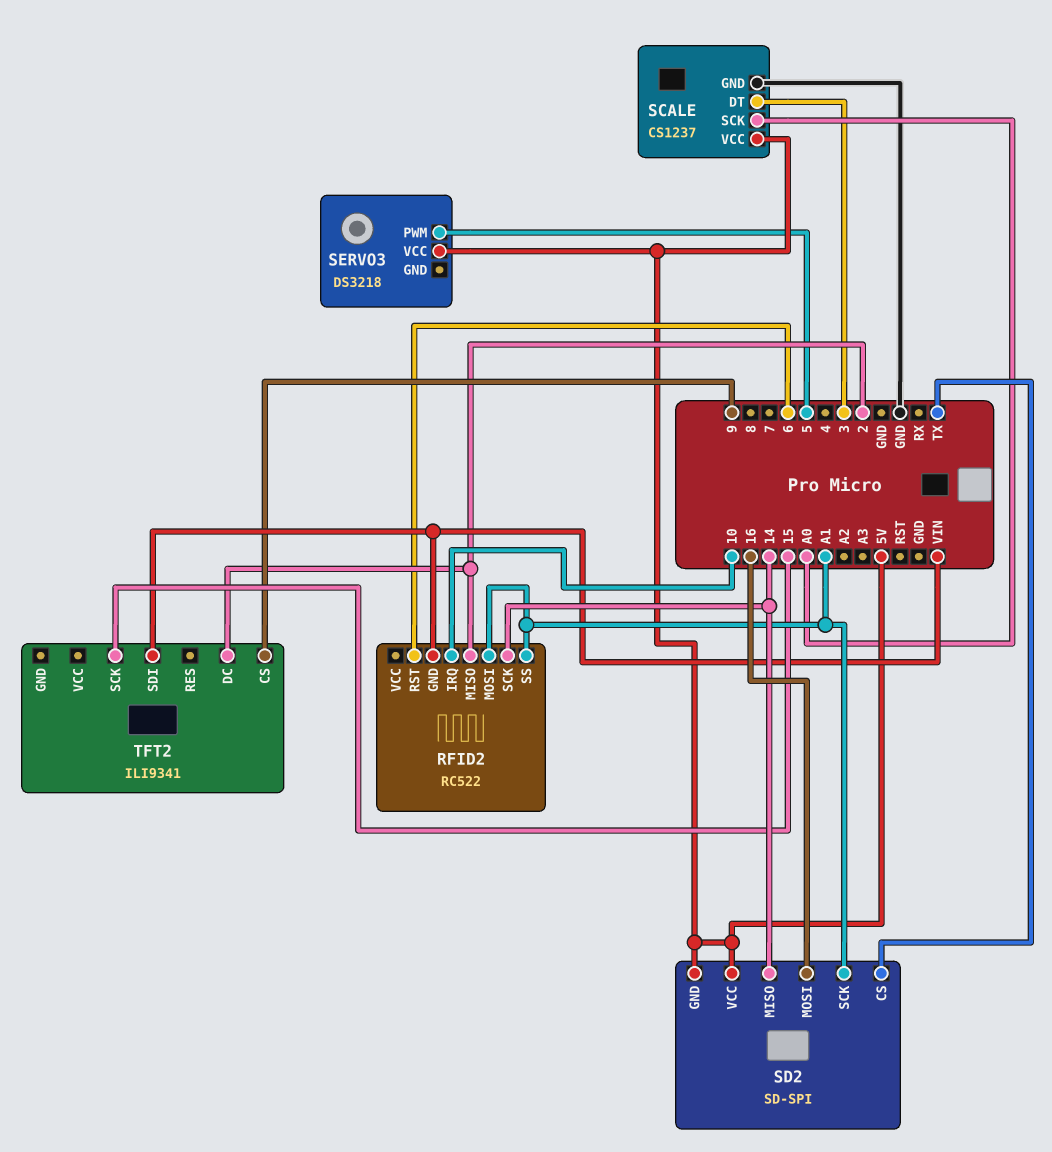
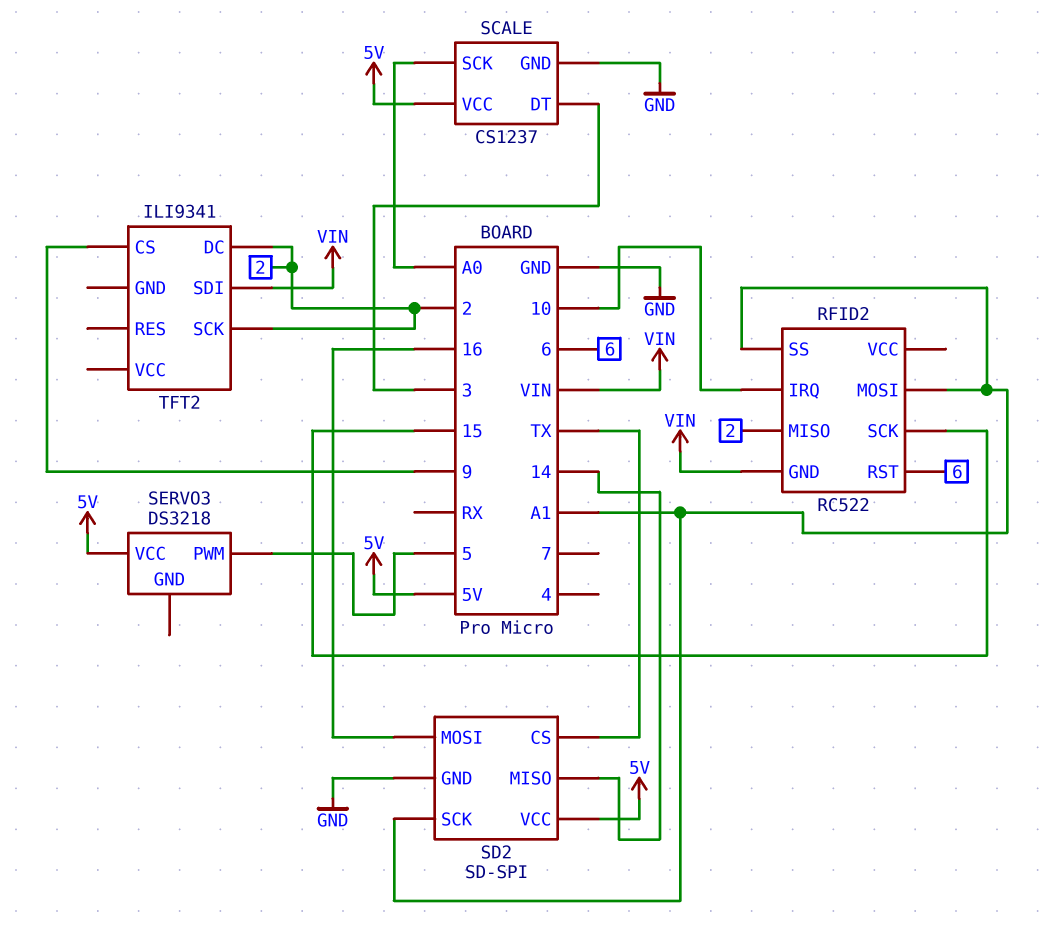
RFID2 pin SCK: 14 -> 15
SD2 pin GND: 5V -> GND
TFT2 pin SCK: 15 -> 2

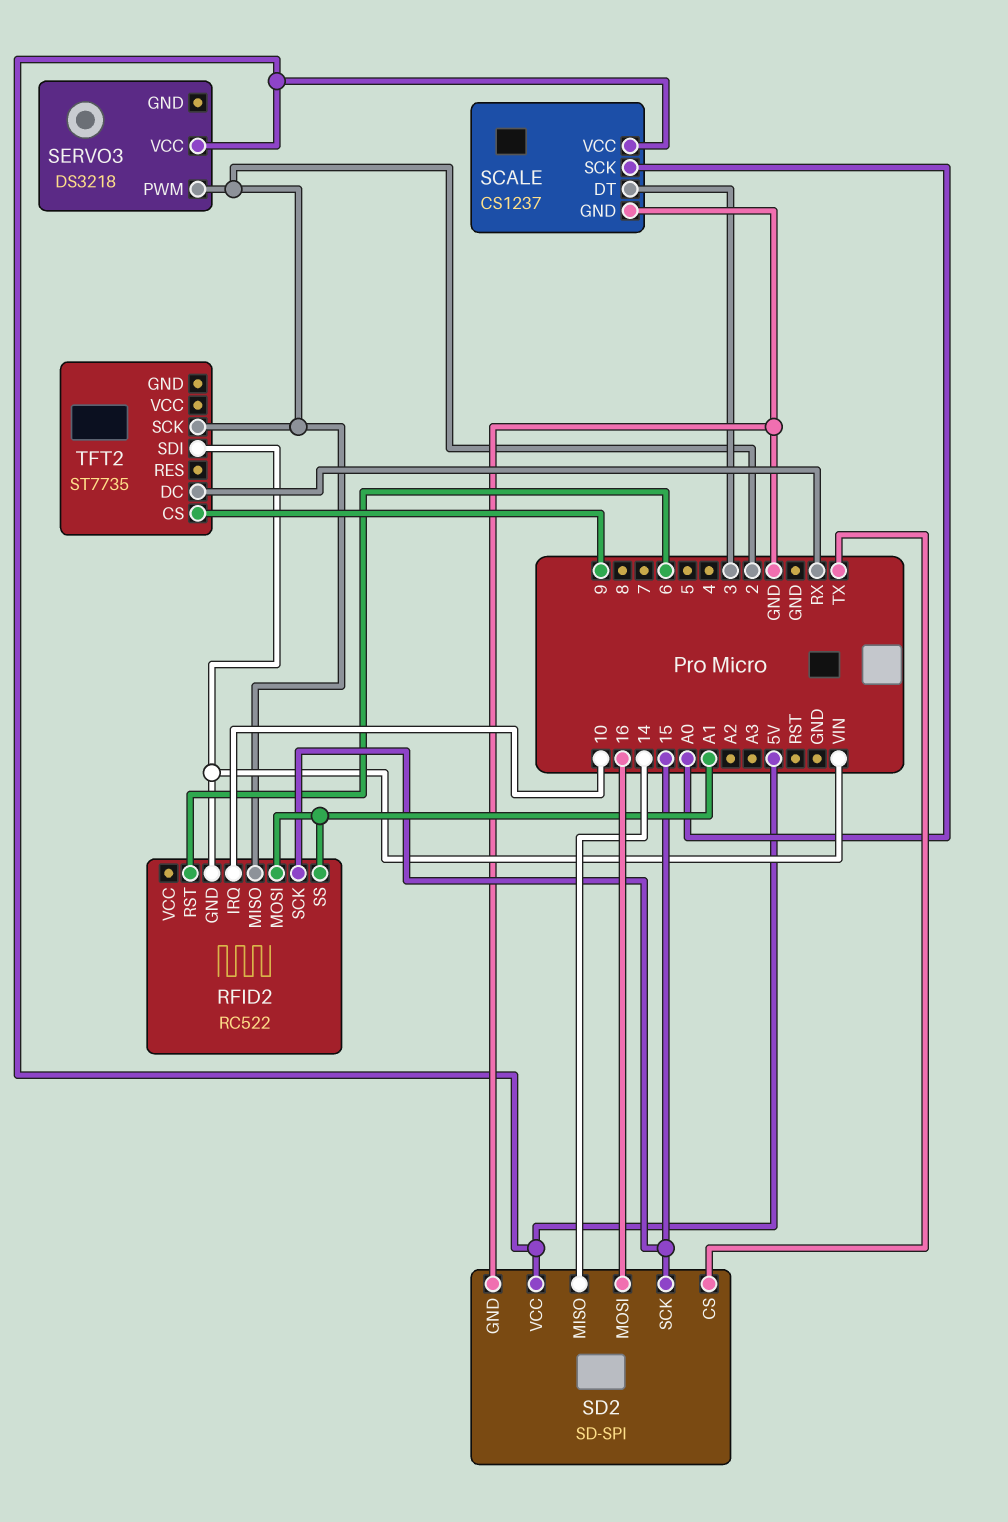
SD2 pin SCK: A1 -> 15
SERVO3 pin PWM: 5 -> 2
TFT2: ILI9341 -> ST7735
TFT2 pin DC: 2 -> RX

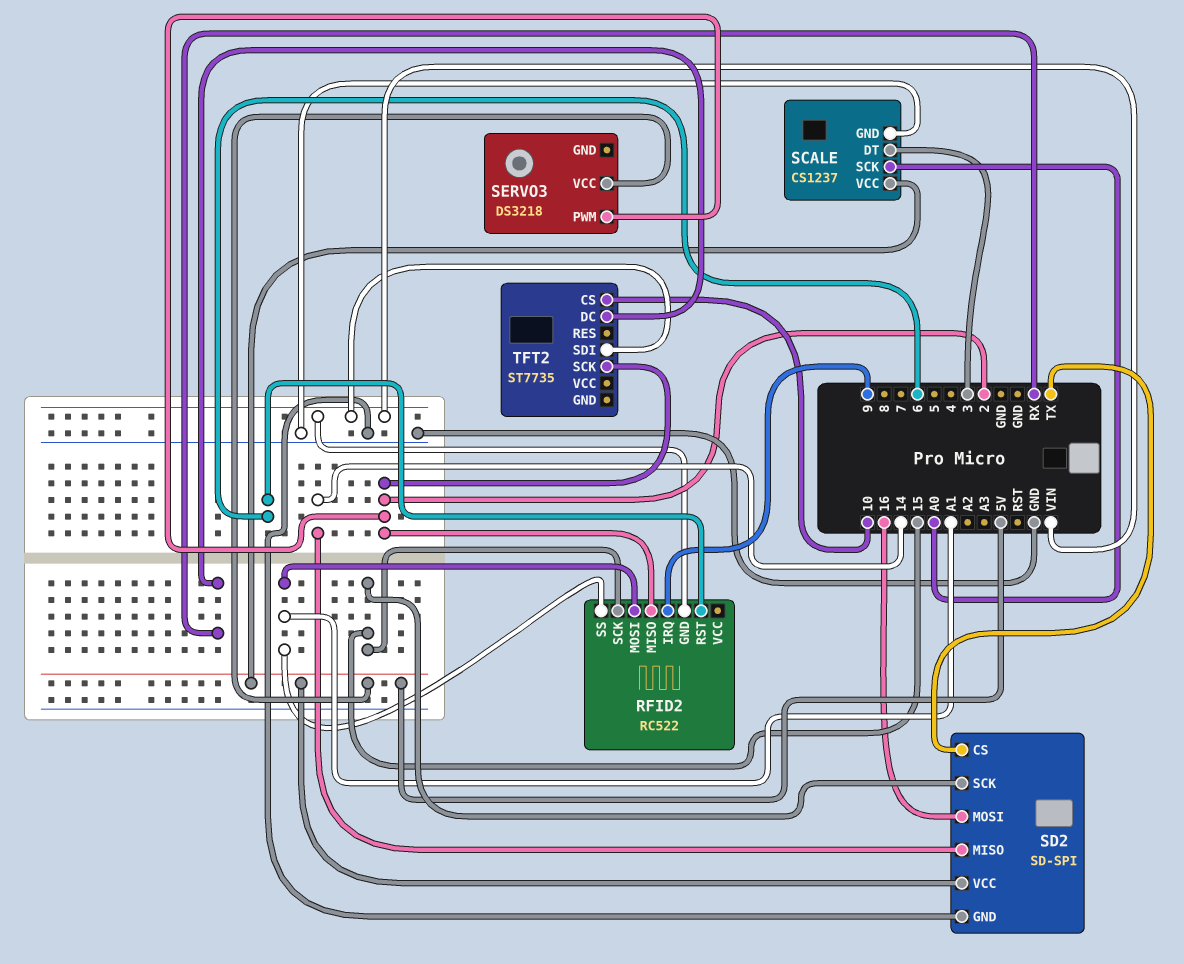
RFID2 pin IRQ: 10 -> 9
TFT2 pin CS: 9 -> 10

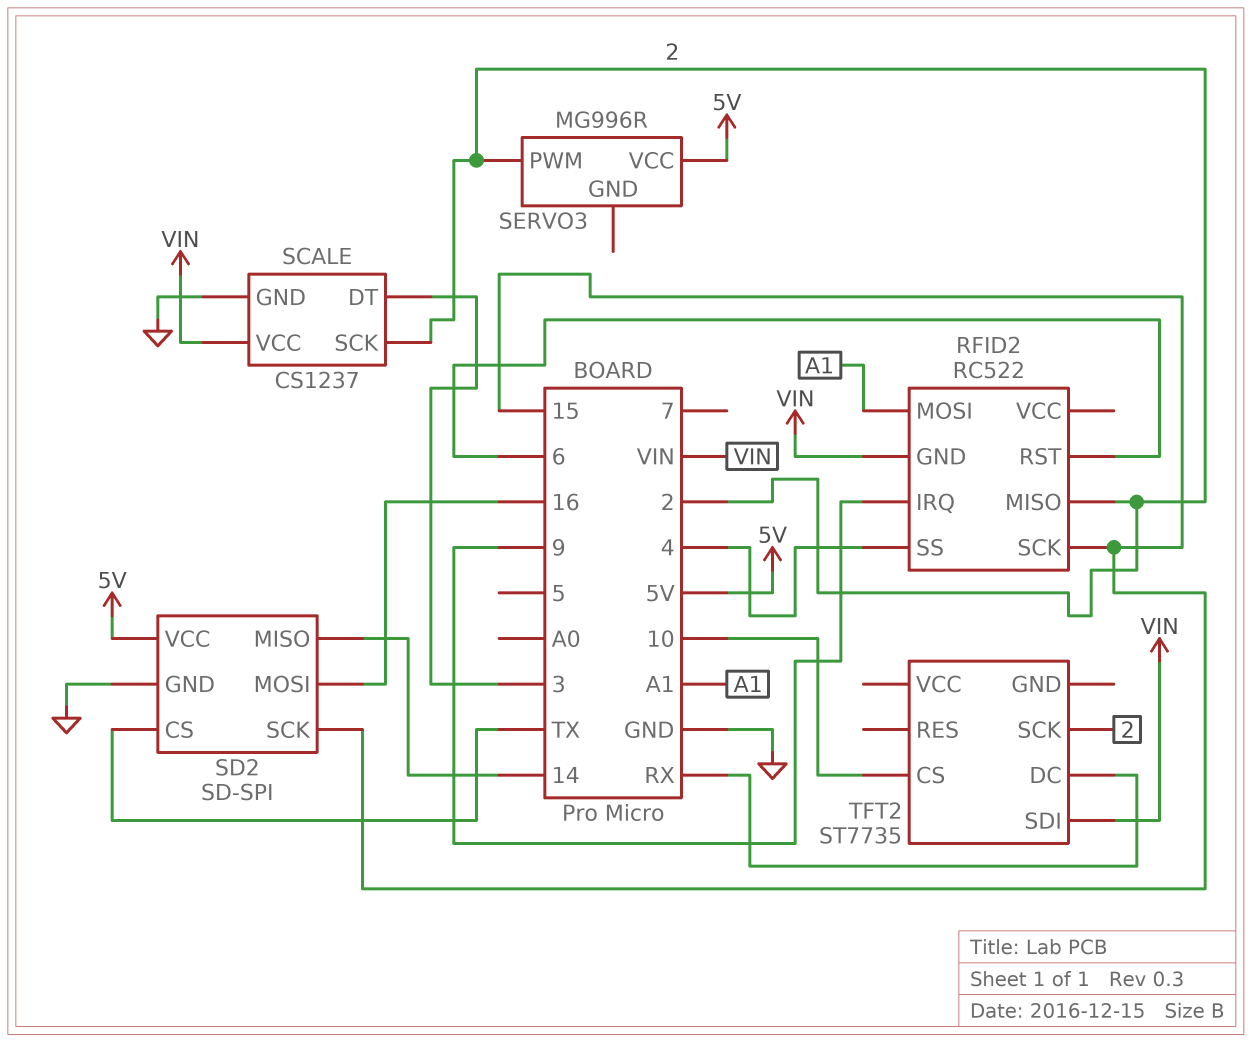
RFID2 pin SS: A1 -> 4
SCALE pin SCK: A0 -> 2
SCALE pin VCC: 5V -> VIN
SERVO3: DS3218 -> MG996R

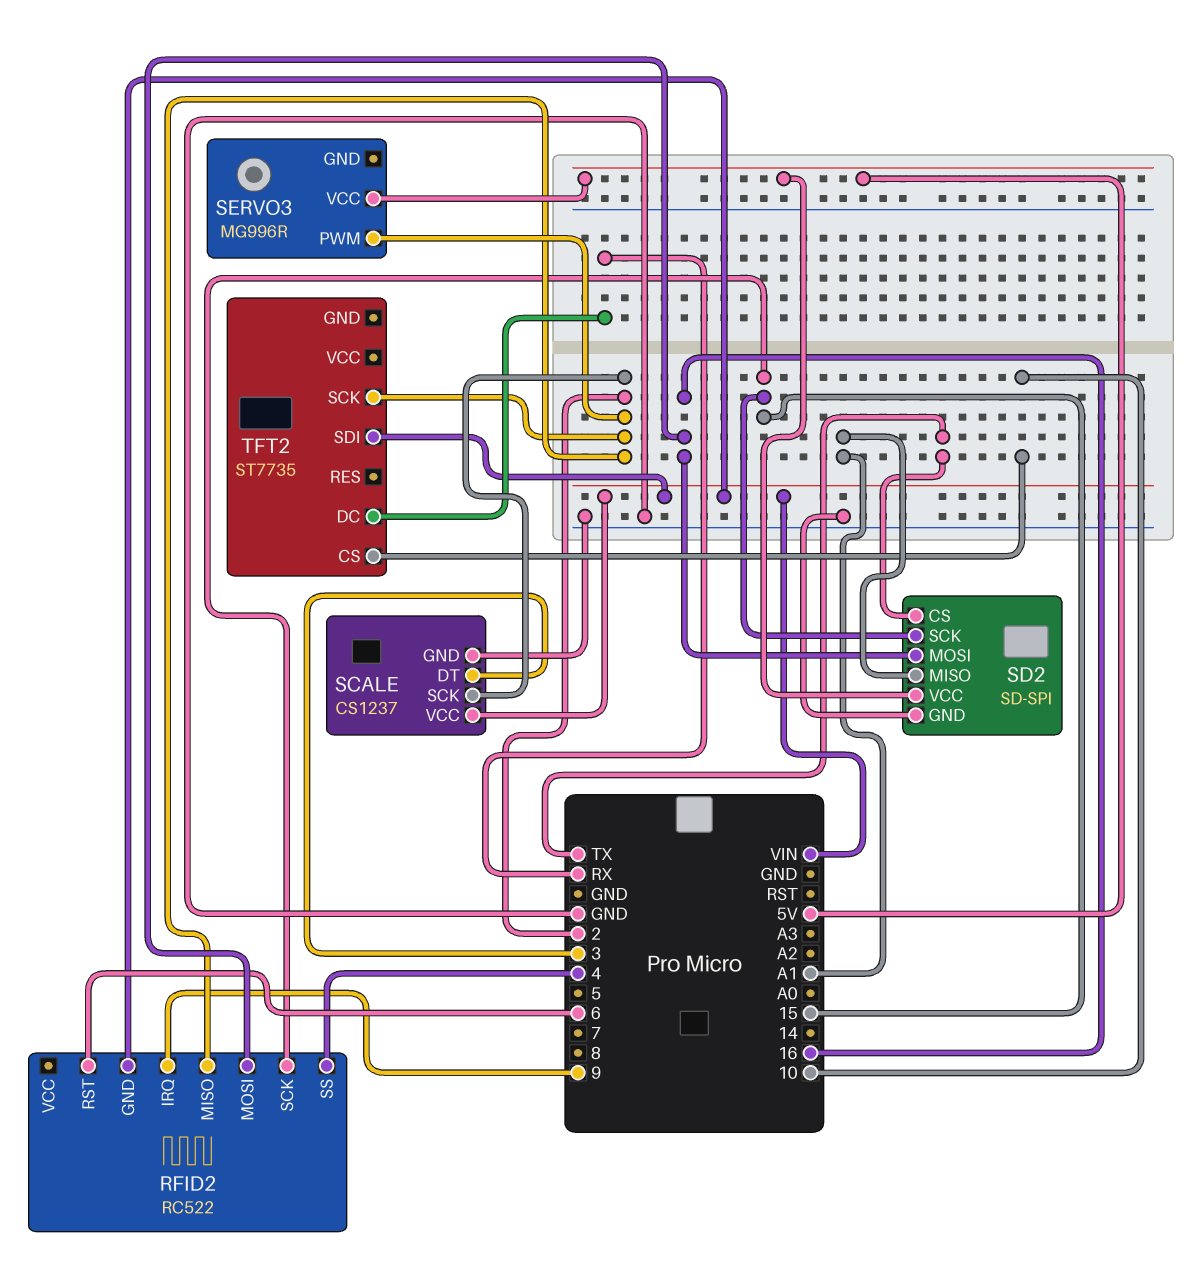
RFID2 pin MOSI: A1 -> 16
SD2 pin MISO: 14 -> A1

